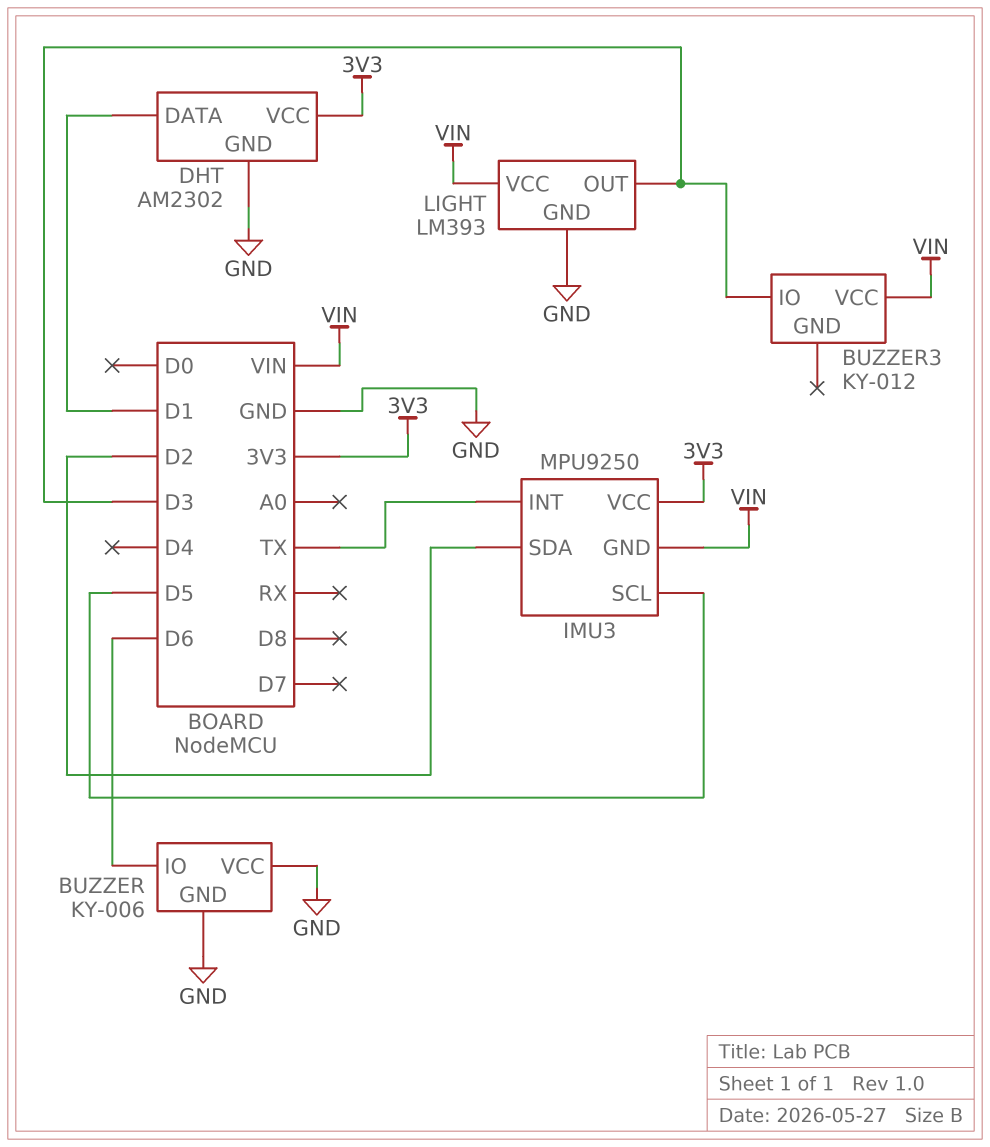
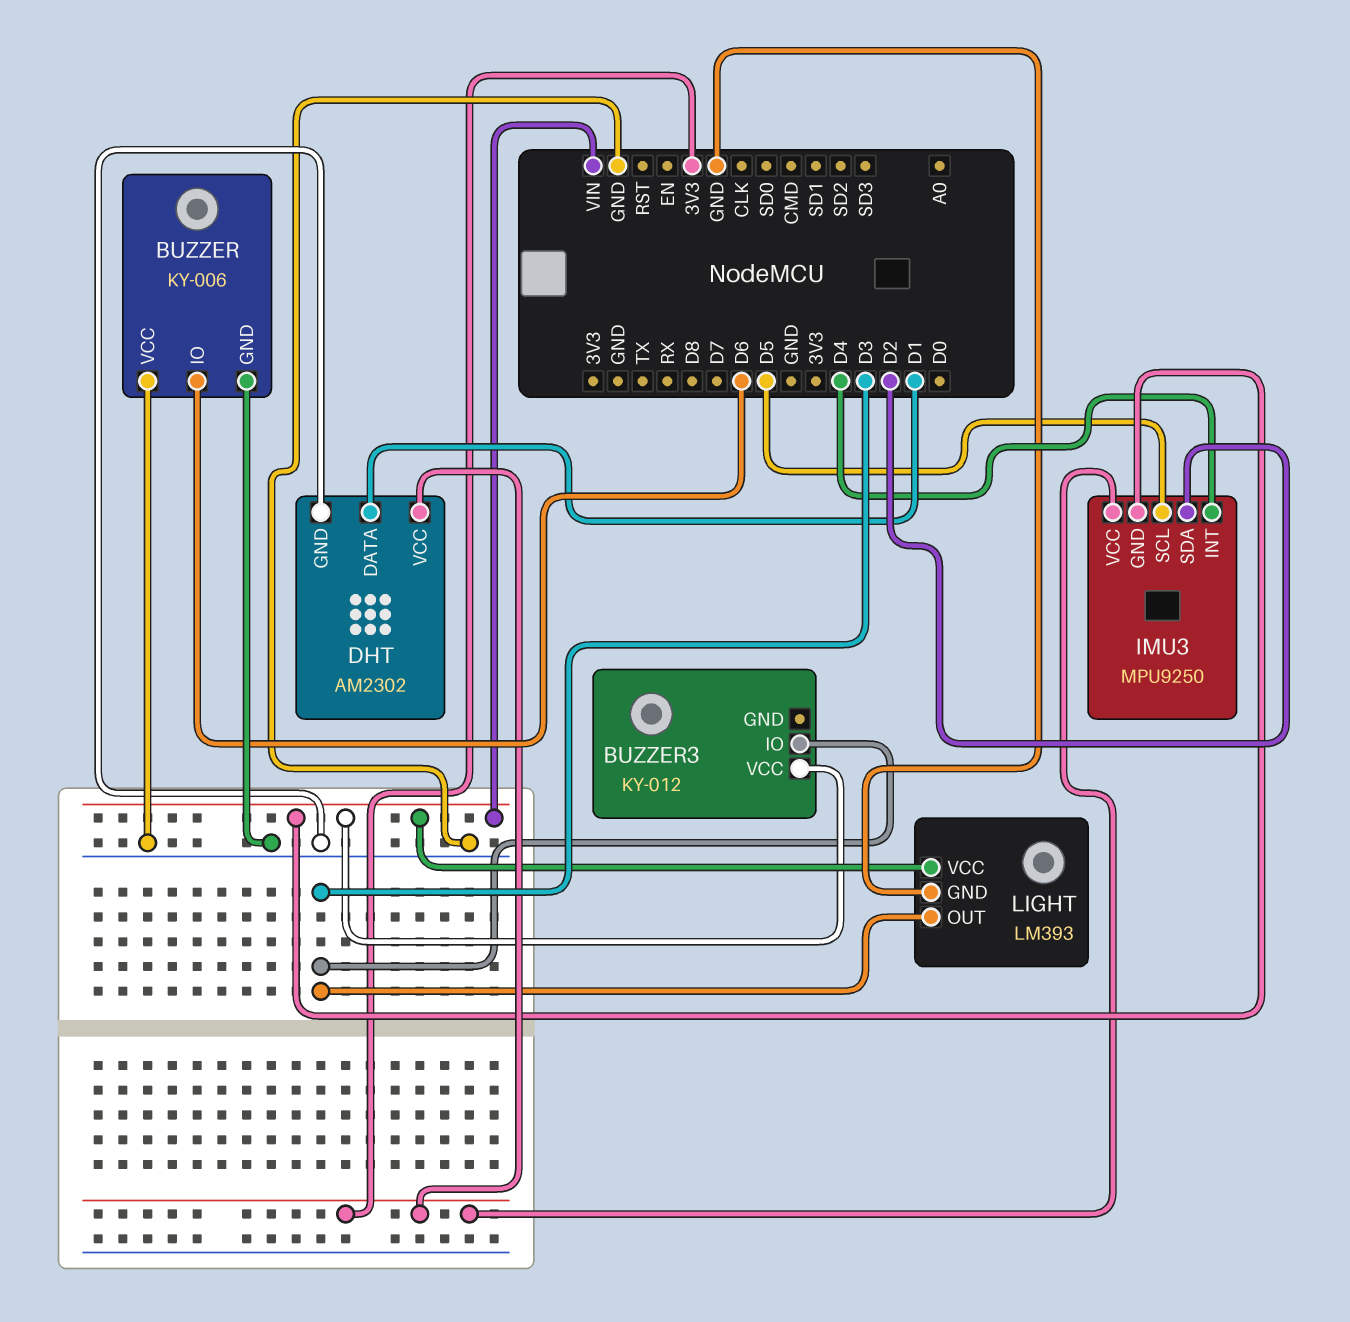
IMU3 pin INT: TX -> D4

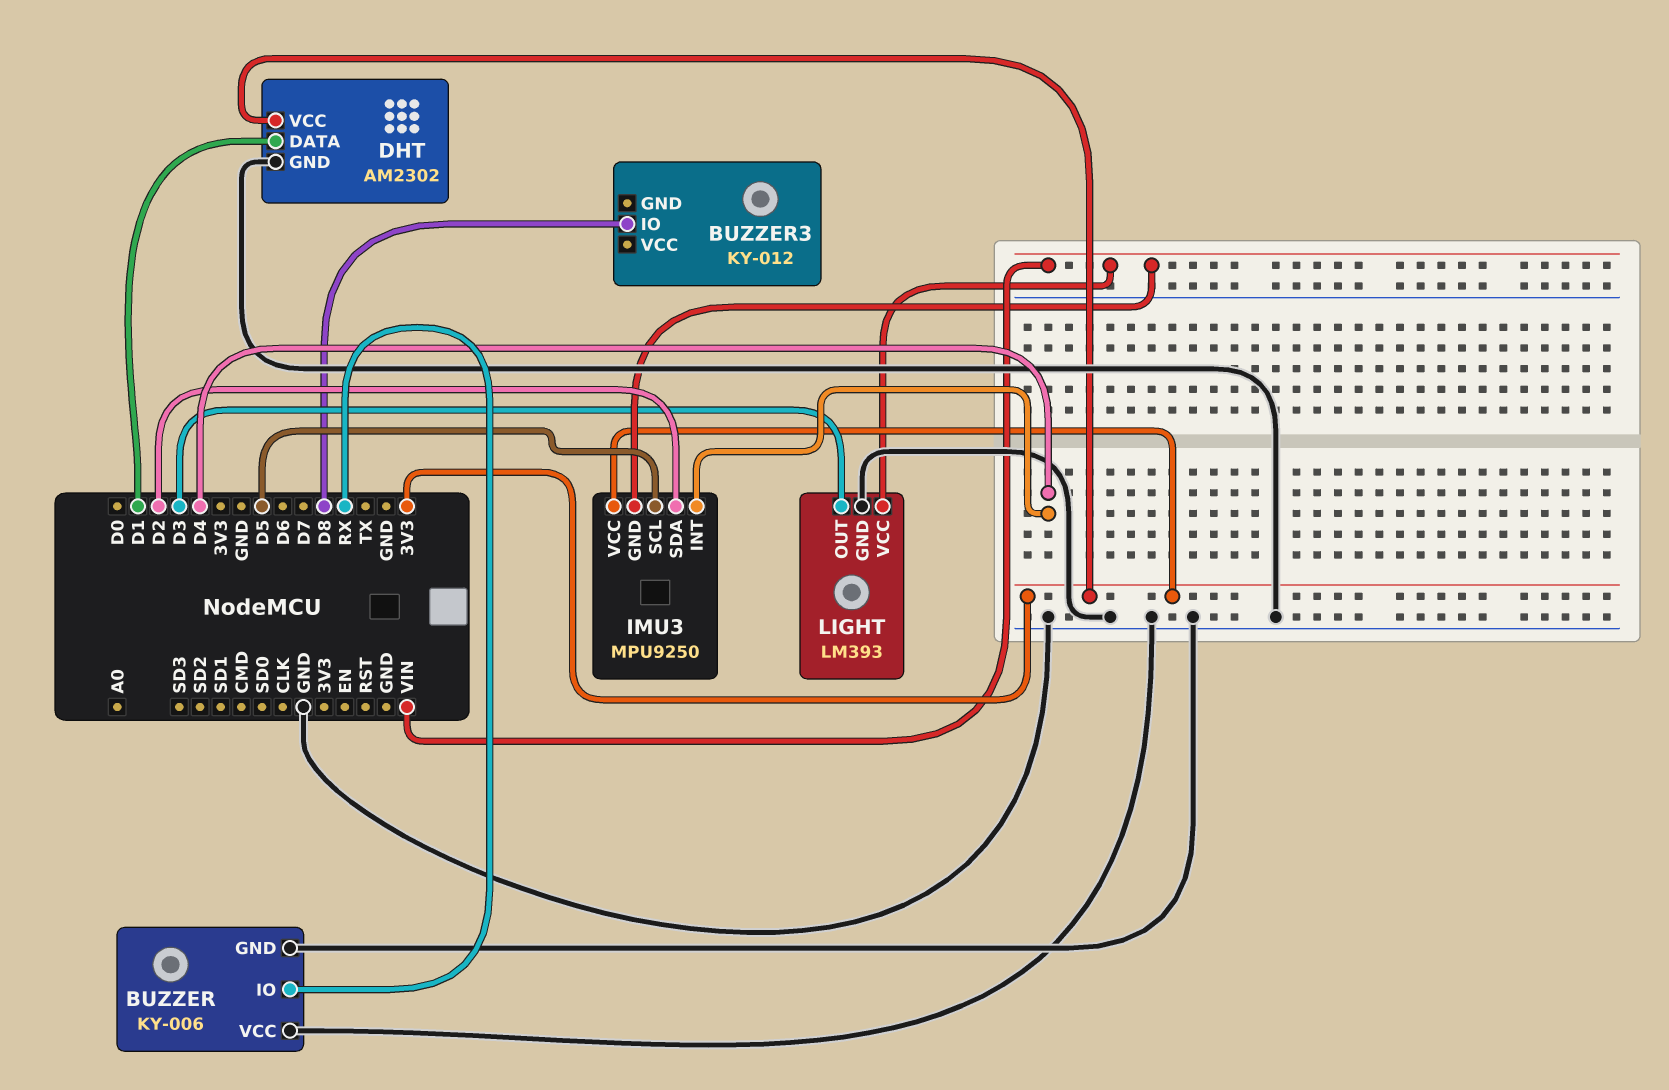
BUZZER pin IO: D6 -> RX
BUZZER3 pin IO: D3 -> D8
BUZZER3 pin VCC: VIN -> none

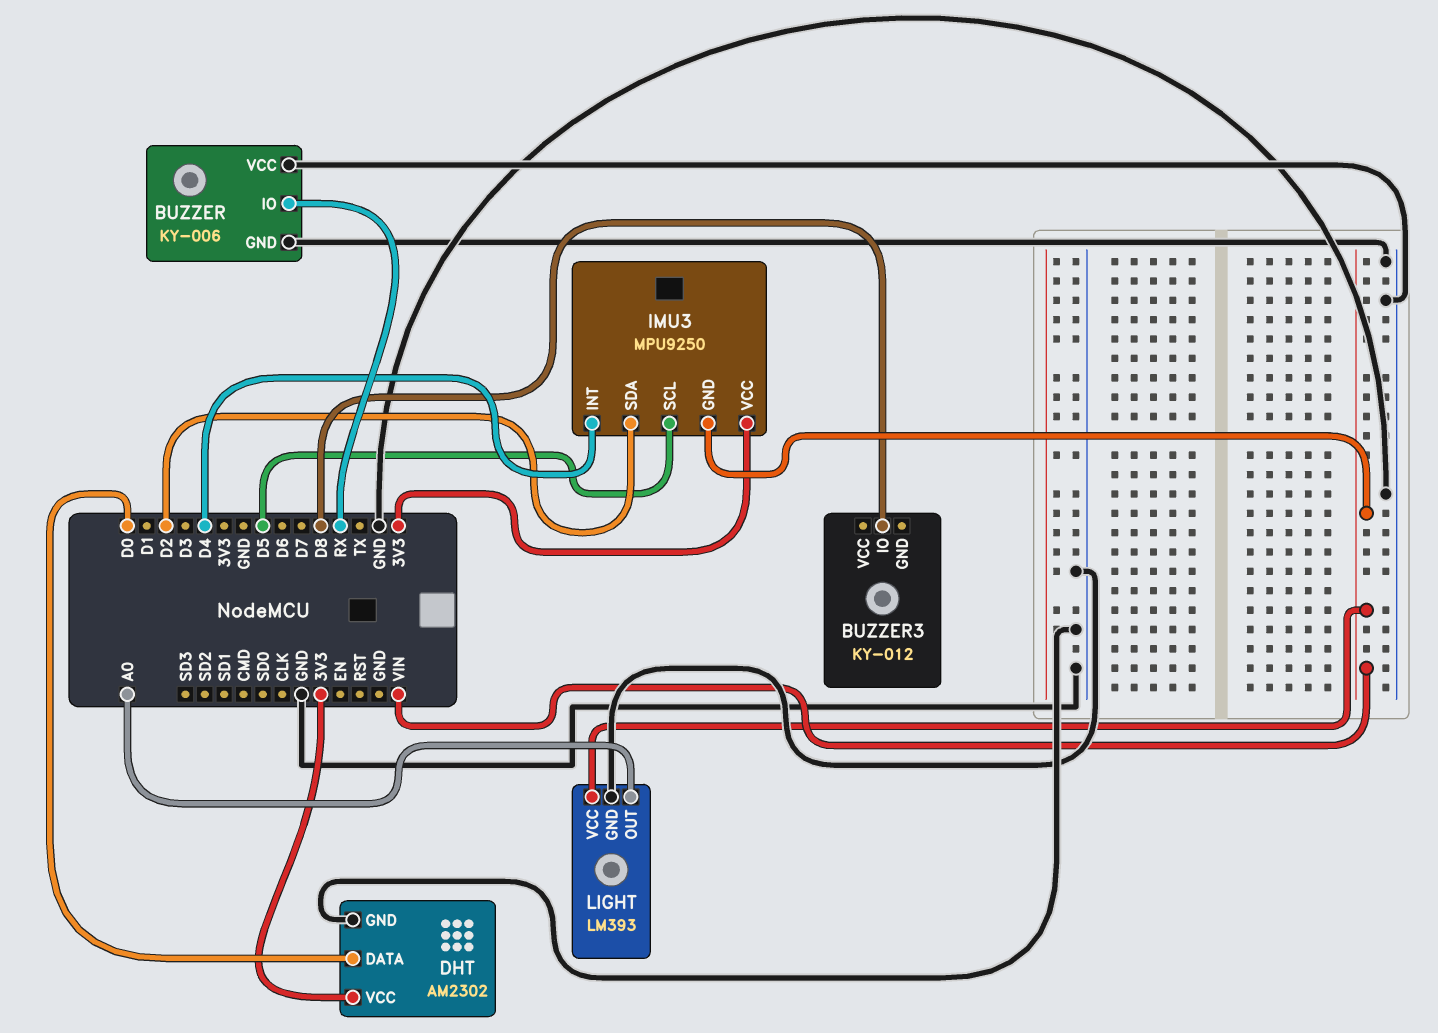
DHT pin DATA: D1 -> D0
LIGHT pin OUT: D3 -> A0

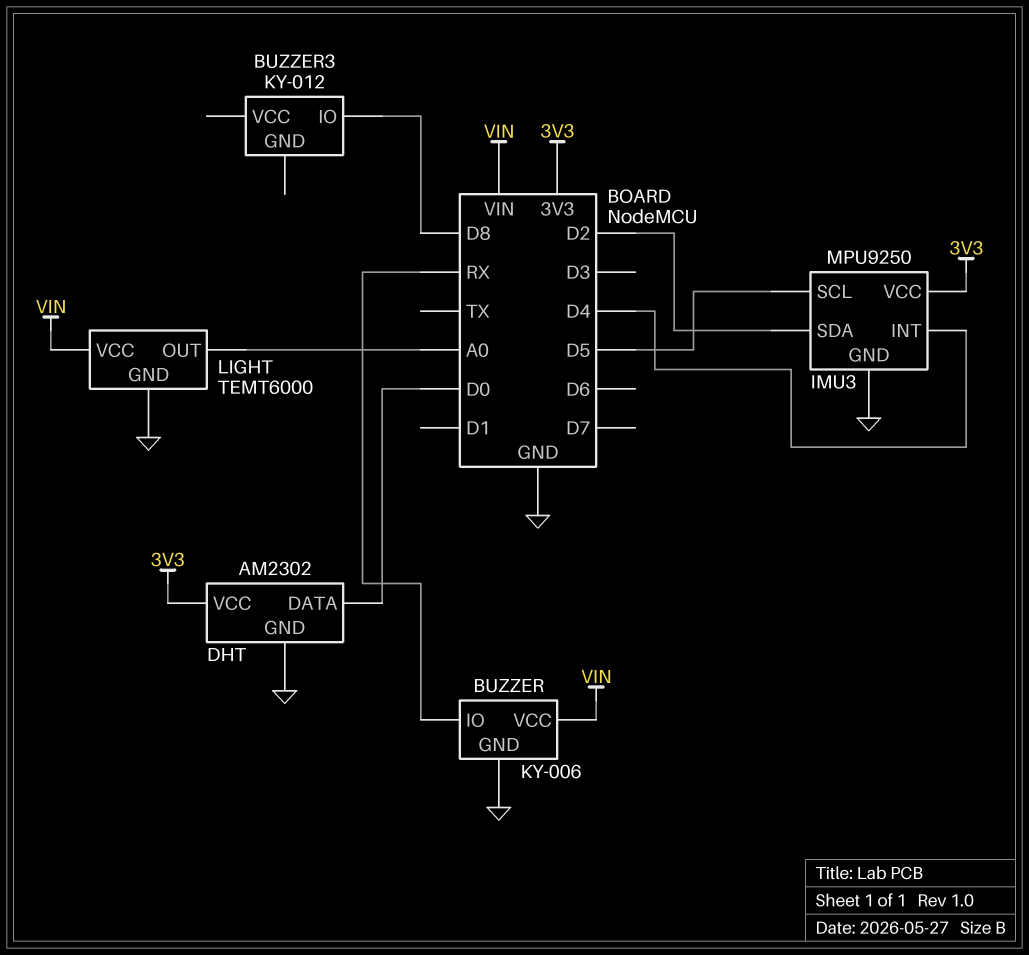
BUZZER pin VCC: GND -> VIN
IMU3 pin GND: VIN -> GND
LIGHT: LM393 -> TEMT6000

